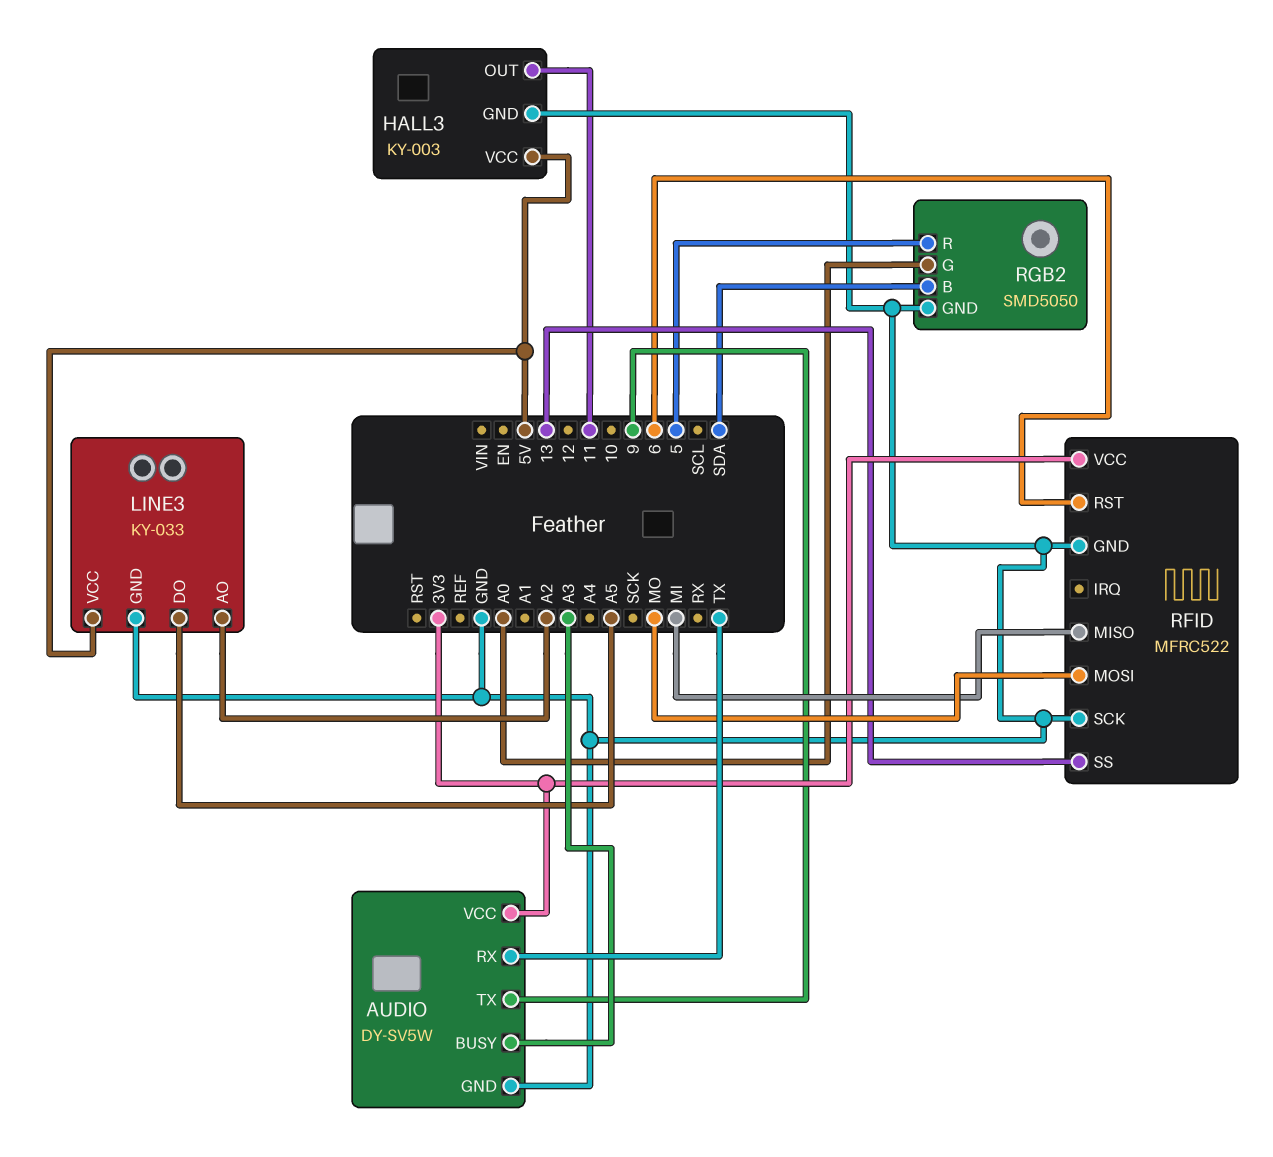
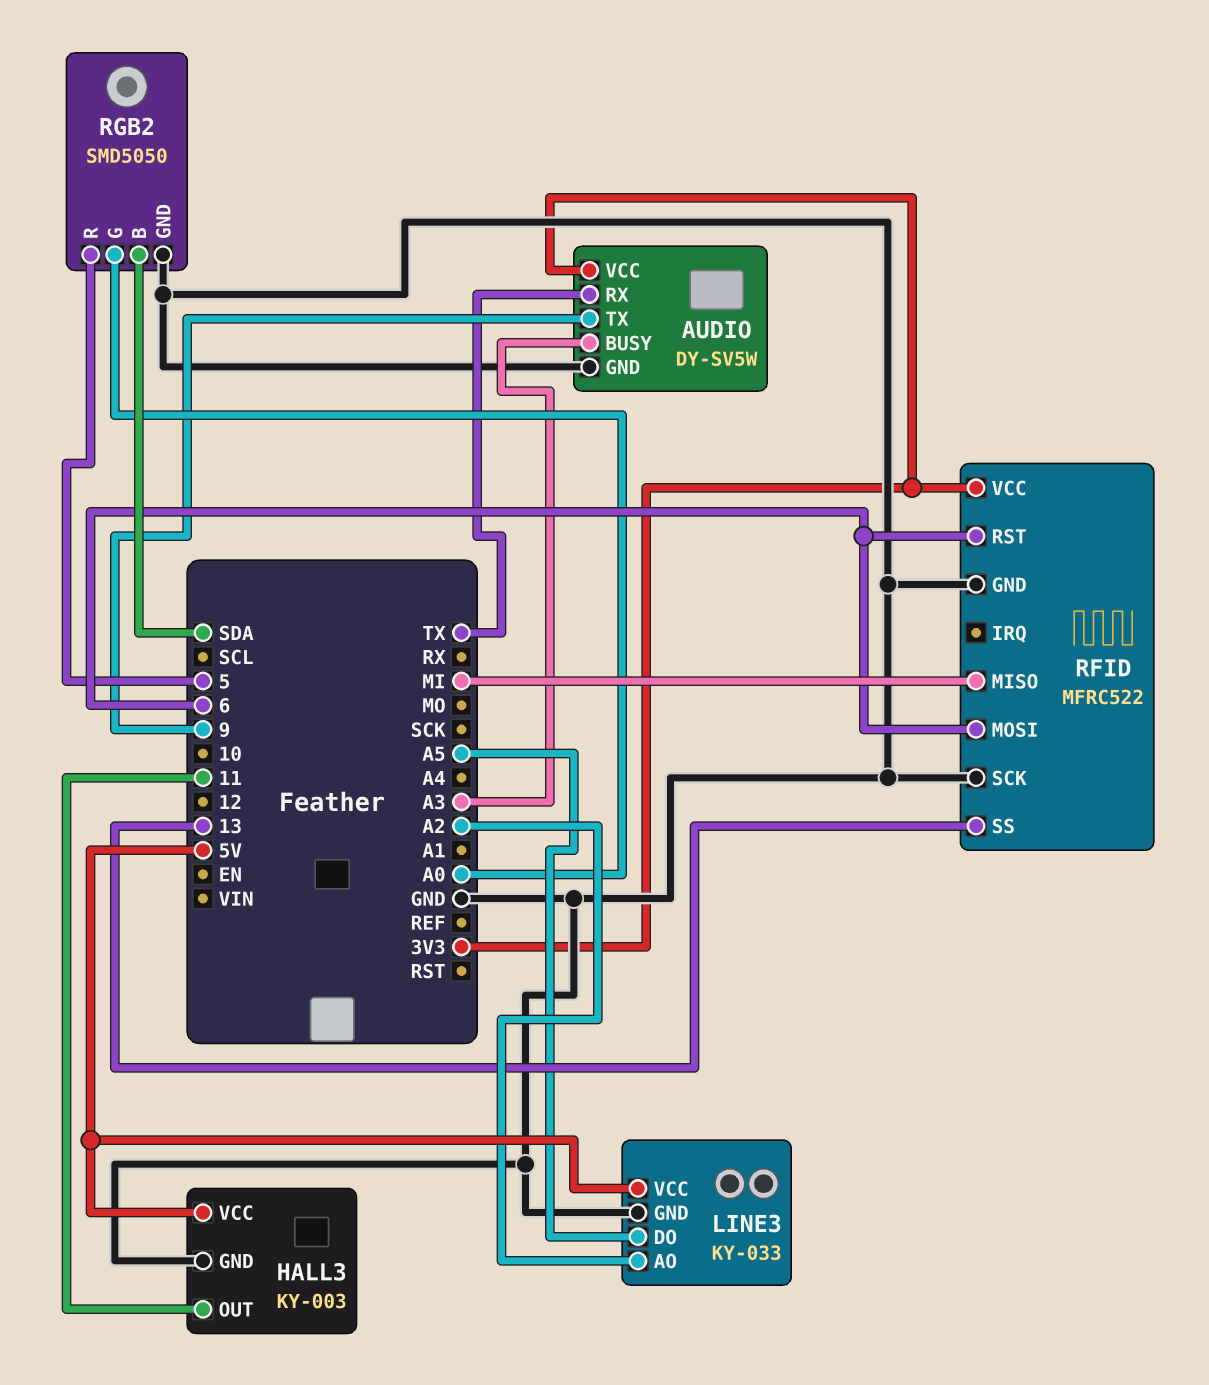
RFID pin MOSI: MO -> 6

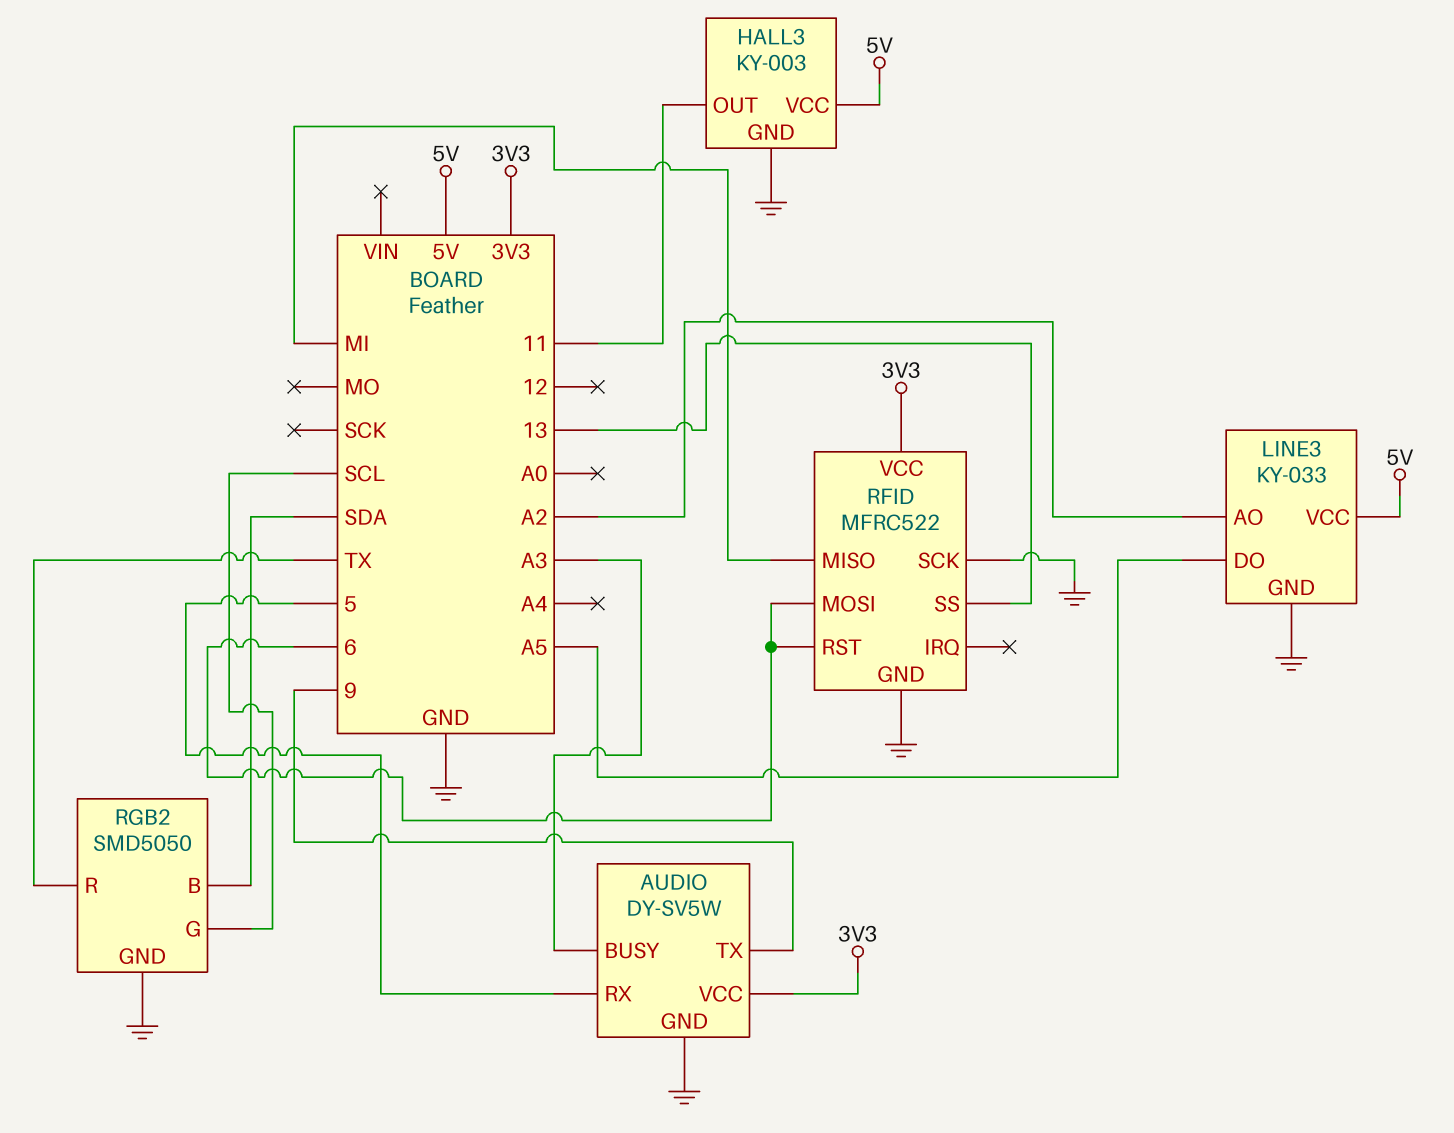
AUDIO pin RX: TX -> 5
RGB2 pin G: A0 -> SCL
RGB2 pin R: 5 -> TX

